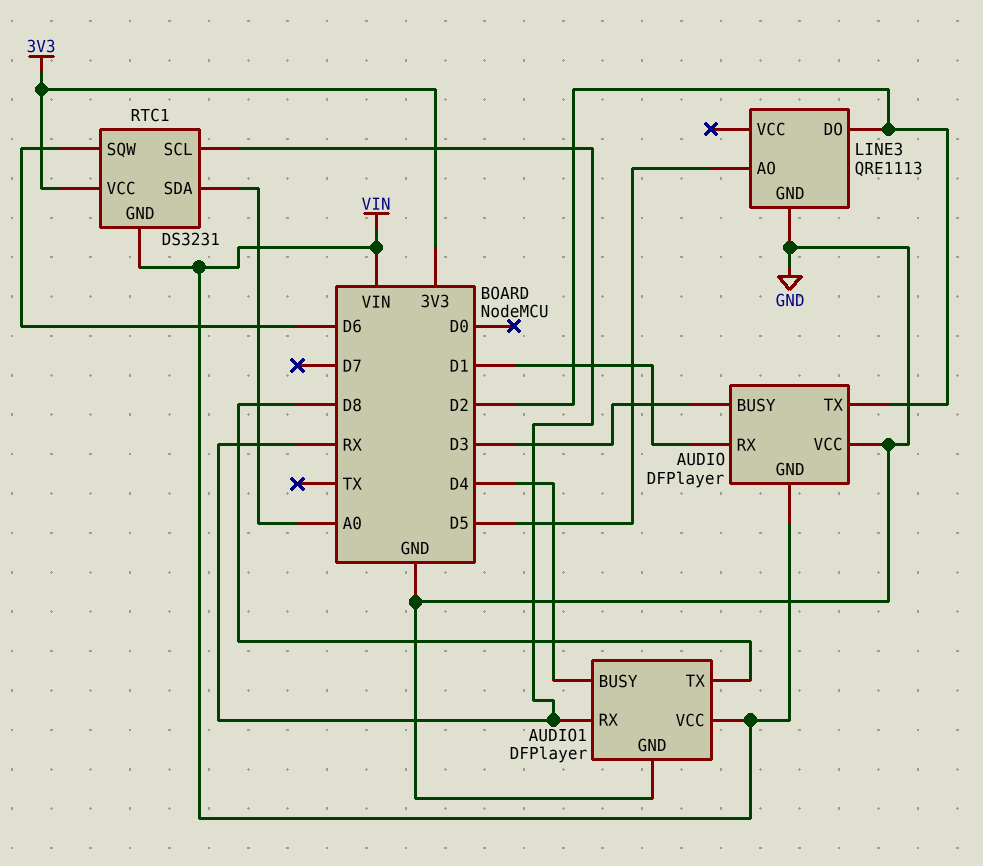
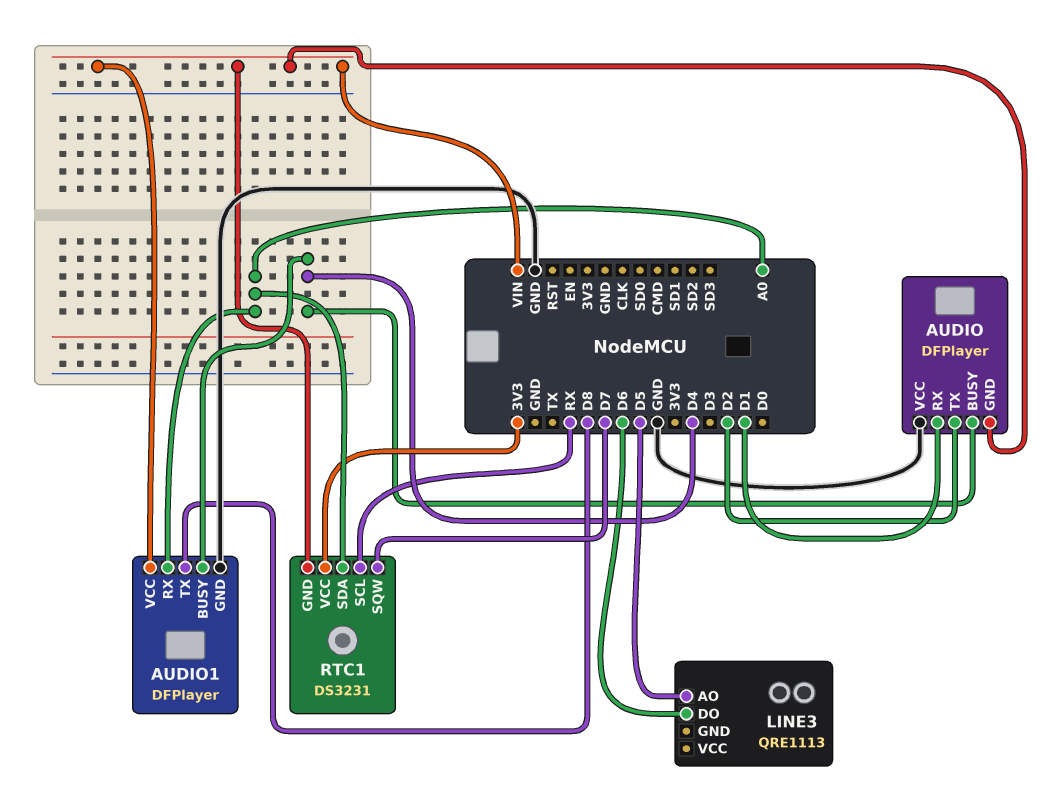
AUDIO pin BUSY: D3 -> D4
AUDIO1 pin RX: RX -> A0
LINE3 pin DO: D2 -> D6
LINE3 pin GND: GND -> none
RTC1 pin SQW: D6 -> D7

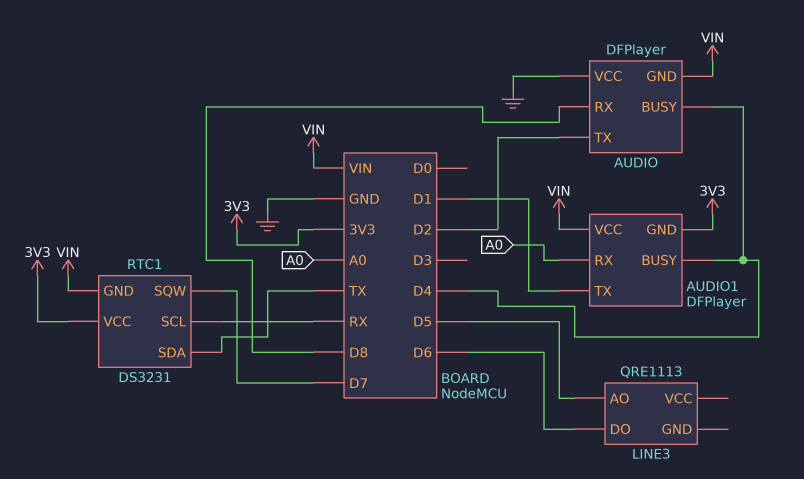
AUDIO pin RX: D1 -> D8
AUDIO1 pin GND: GND -> 3V3
AUDIO1 pin TX: D8 -> D1
RTC1 pin SDA: A0 -> TX

